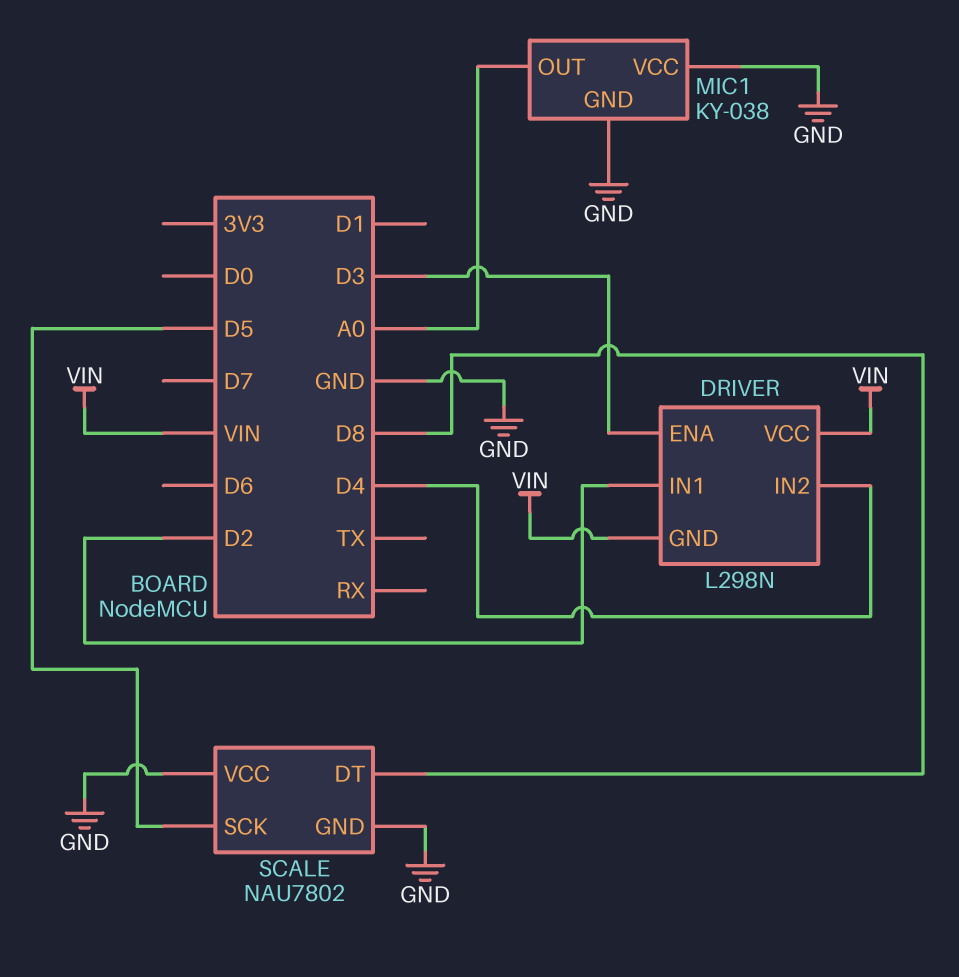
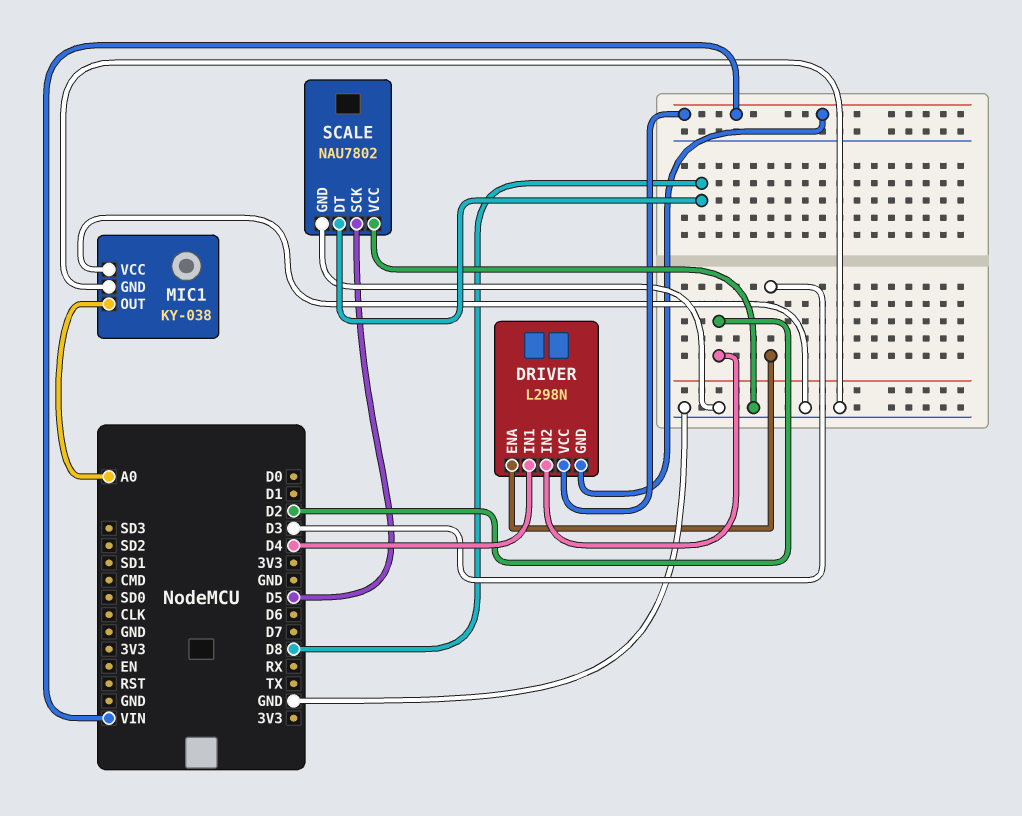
DRIVER pin IN1: D2 -> D4
DRIVER pin IN2: D4 -> D2

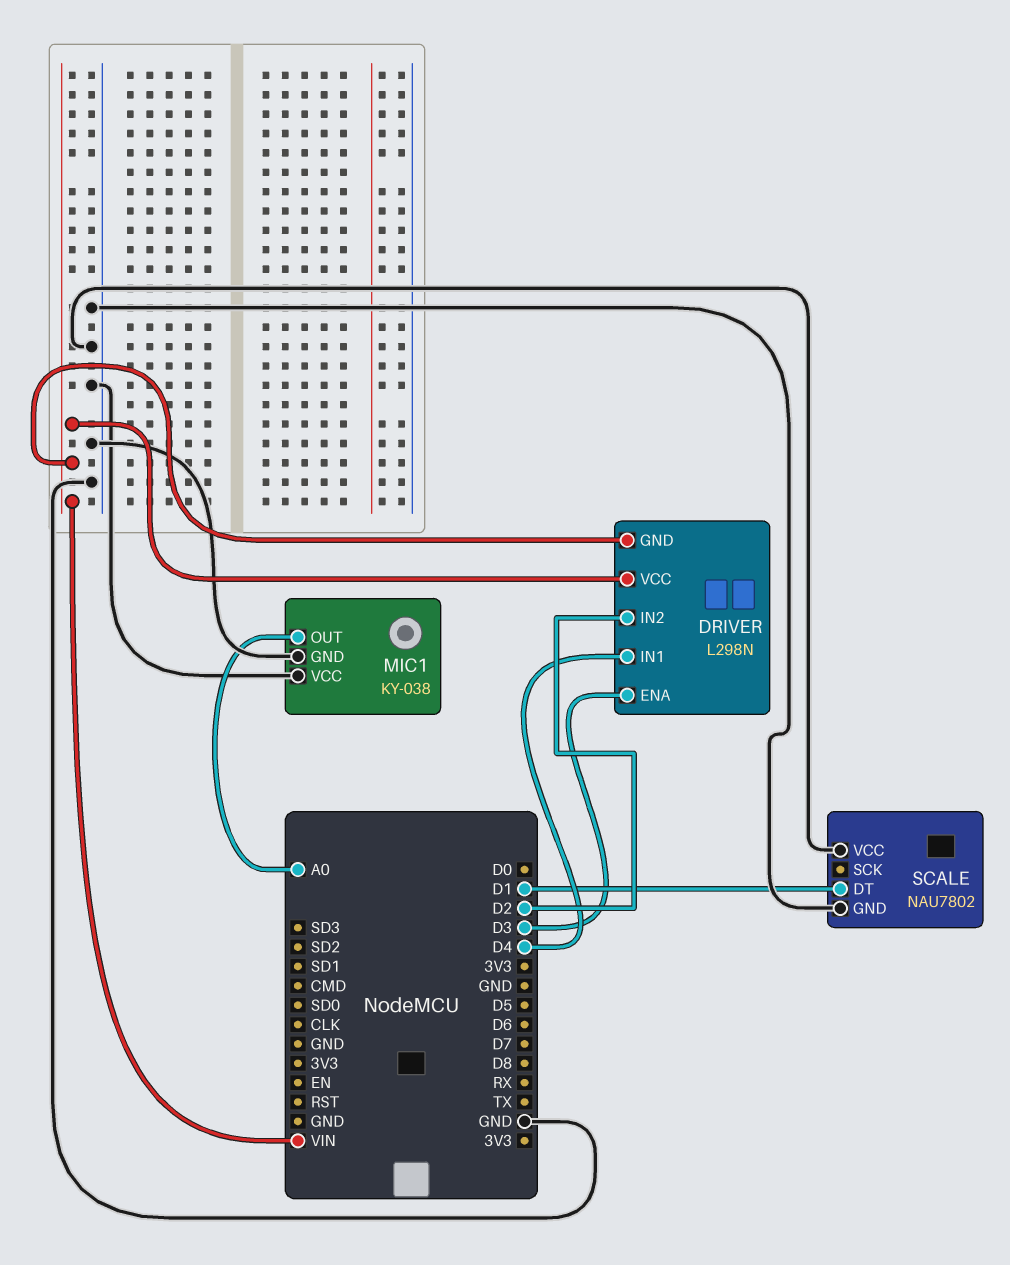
SCALE pin DT: D8 -> D1
SCALE pin SCK: D5 -> none

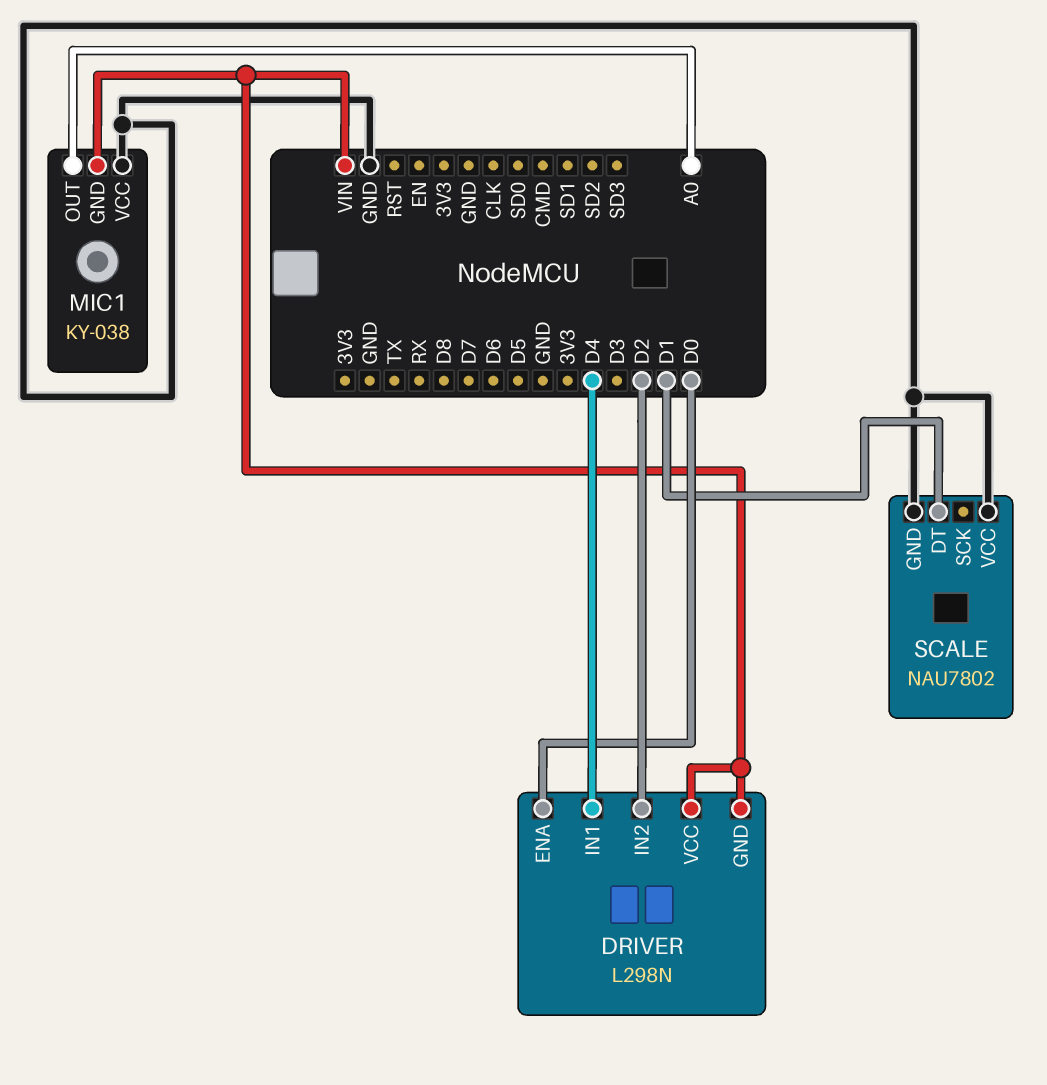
DRIVER pin ENA: D3 -> D0
MIC1 pin GND: GND -> VIN

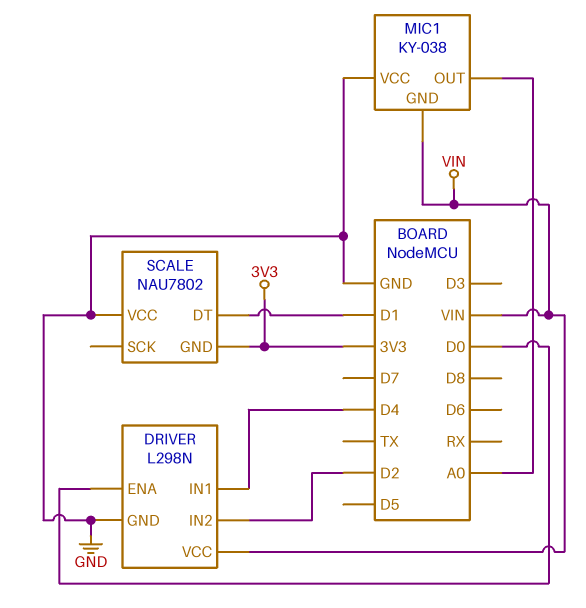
DRIVER pin GND: VIN -> GND
SCALE pin GND: GND -> 3V3

